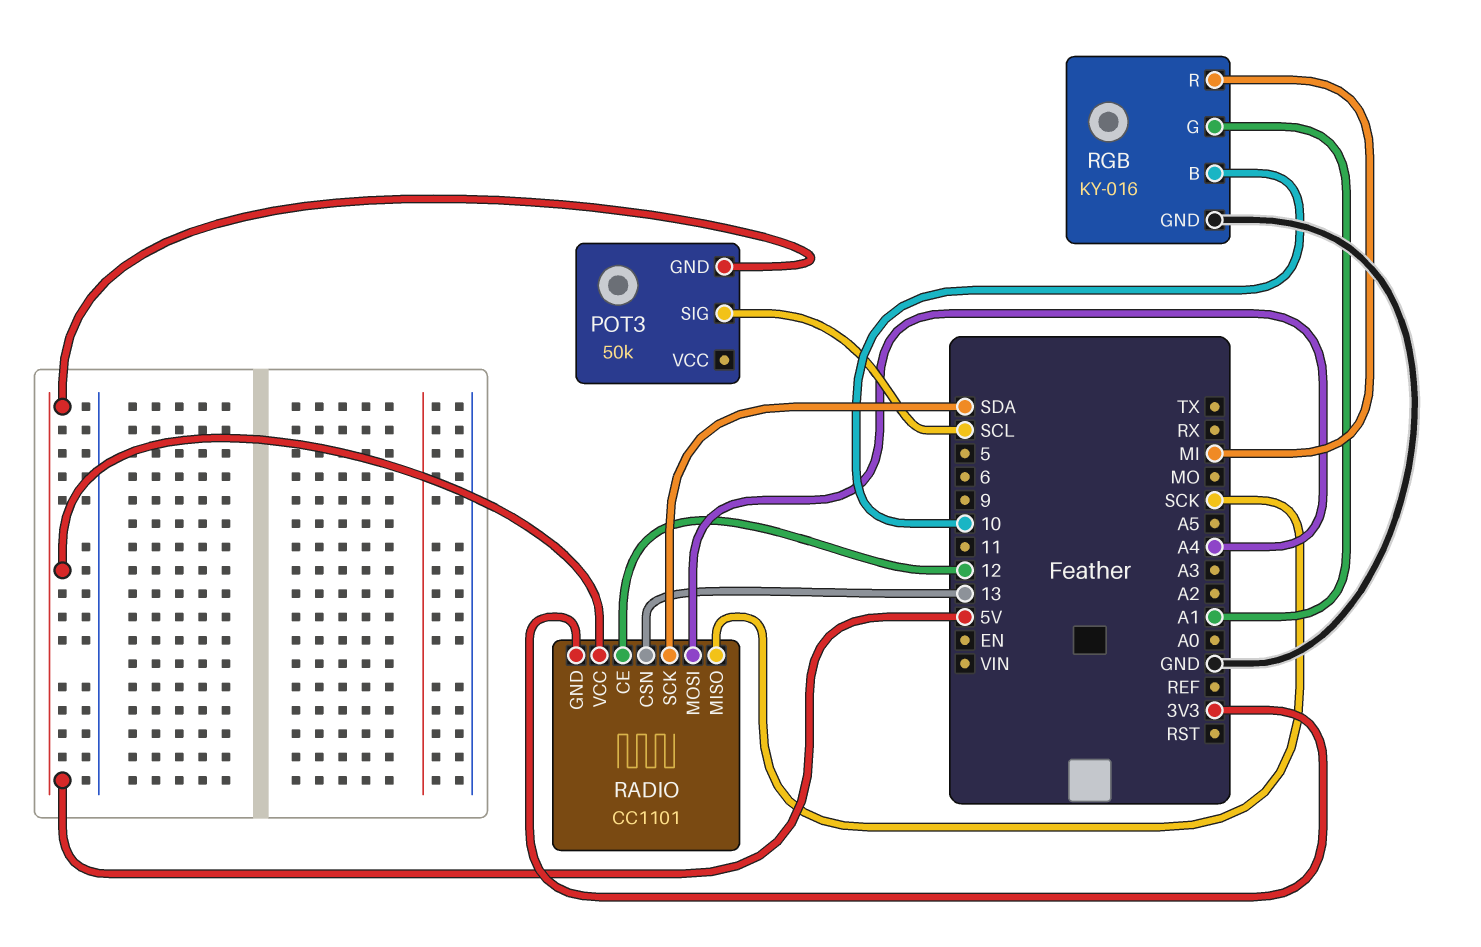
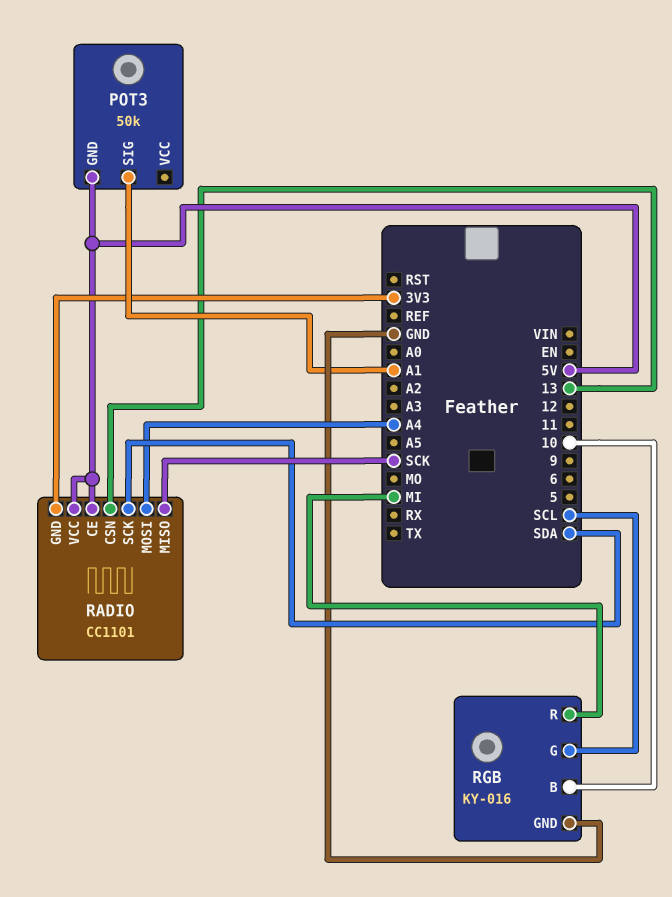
POT3 pin SIG: SCL -> A1
RADIO pin CE: 12 -> 5V
RGB pin G: A1 -> SCL

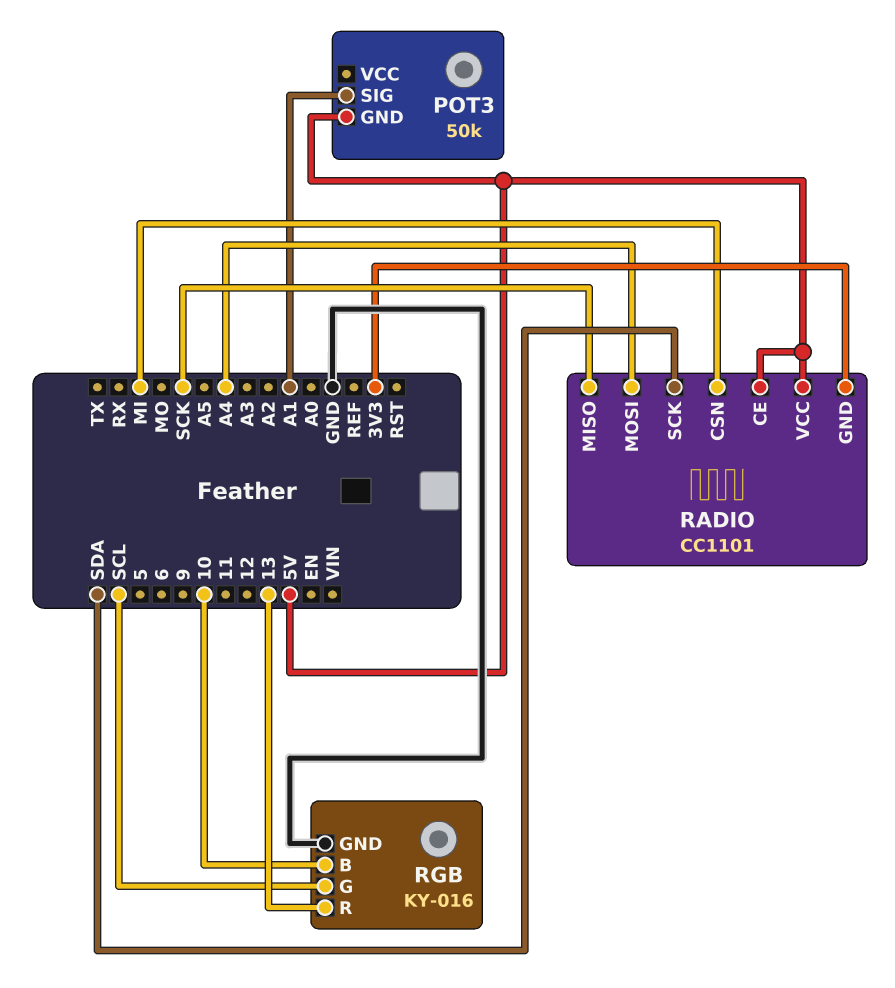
RADIO pin CSN: 13 -> MI
RGB pin R: MI -> 13

